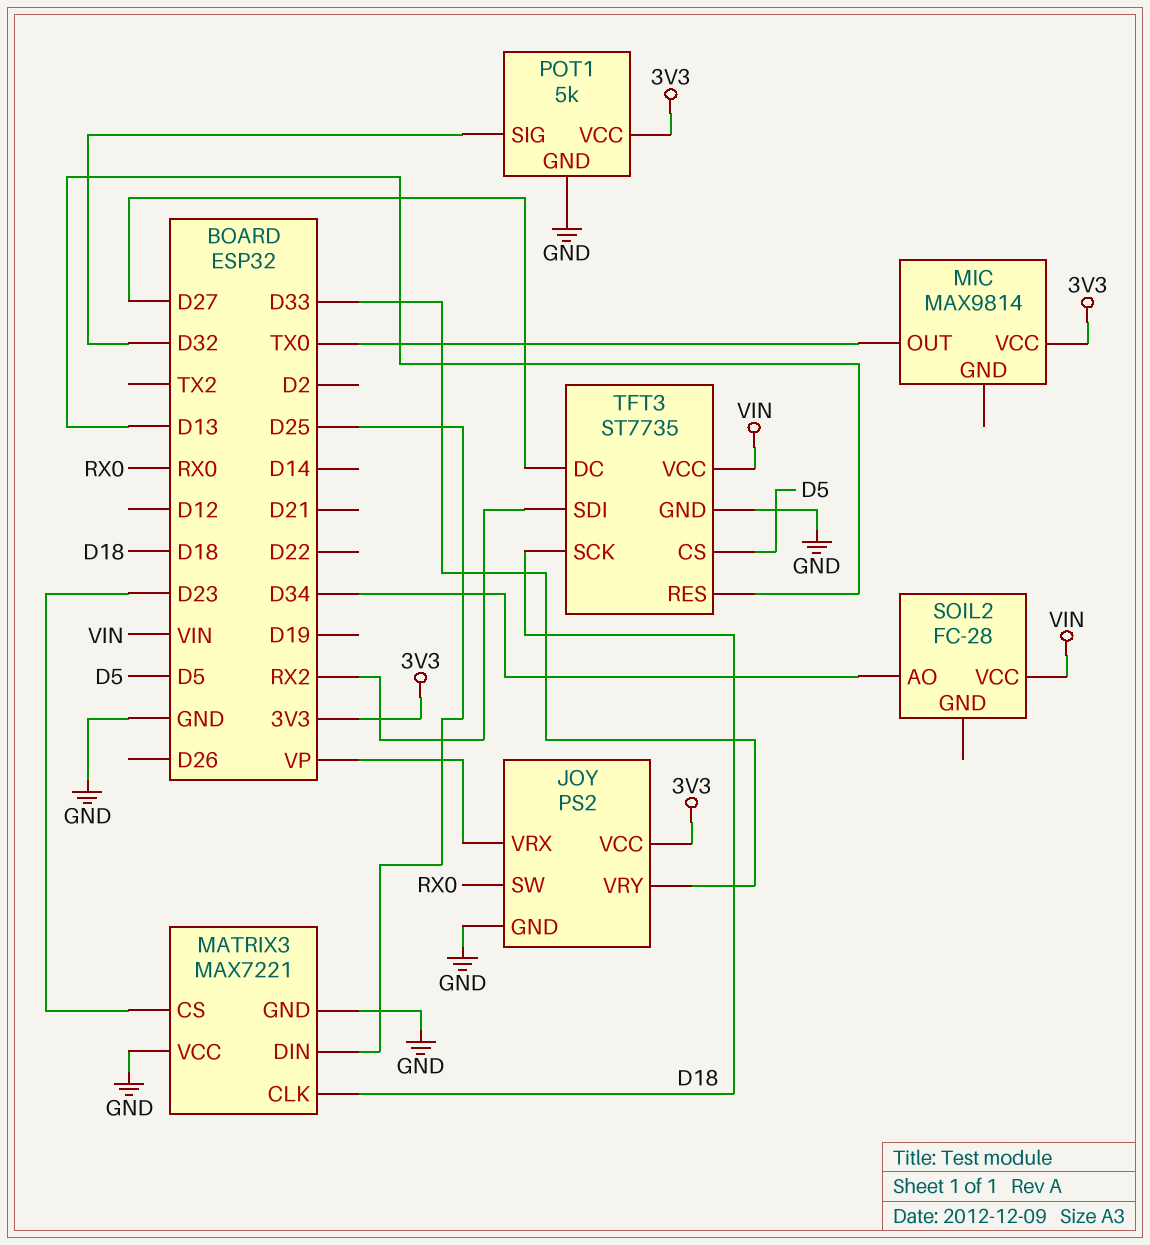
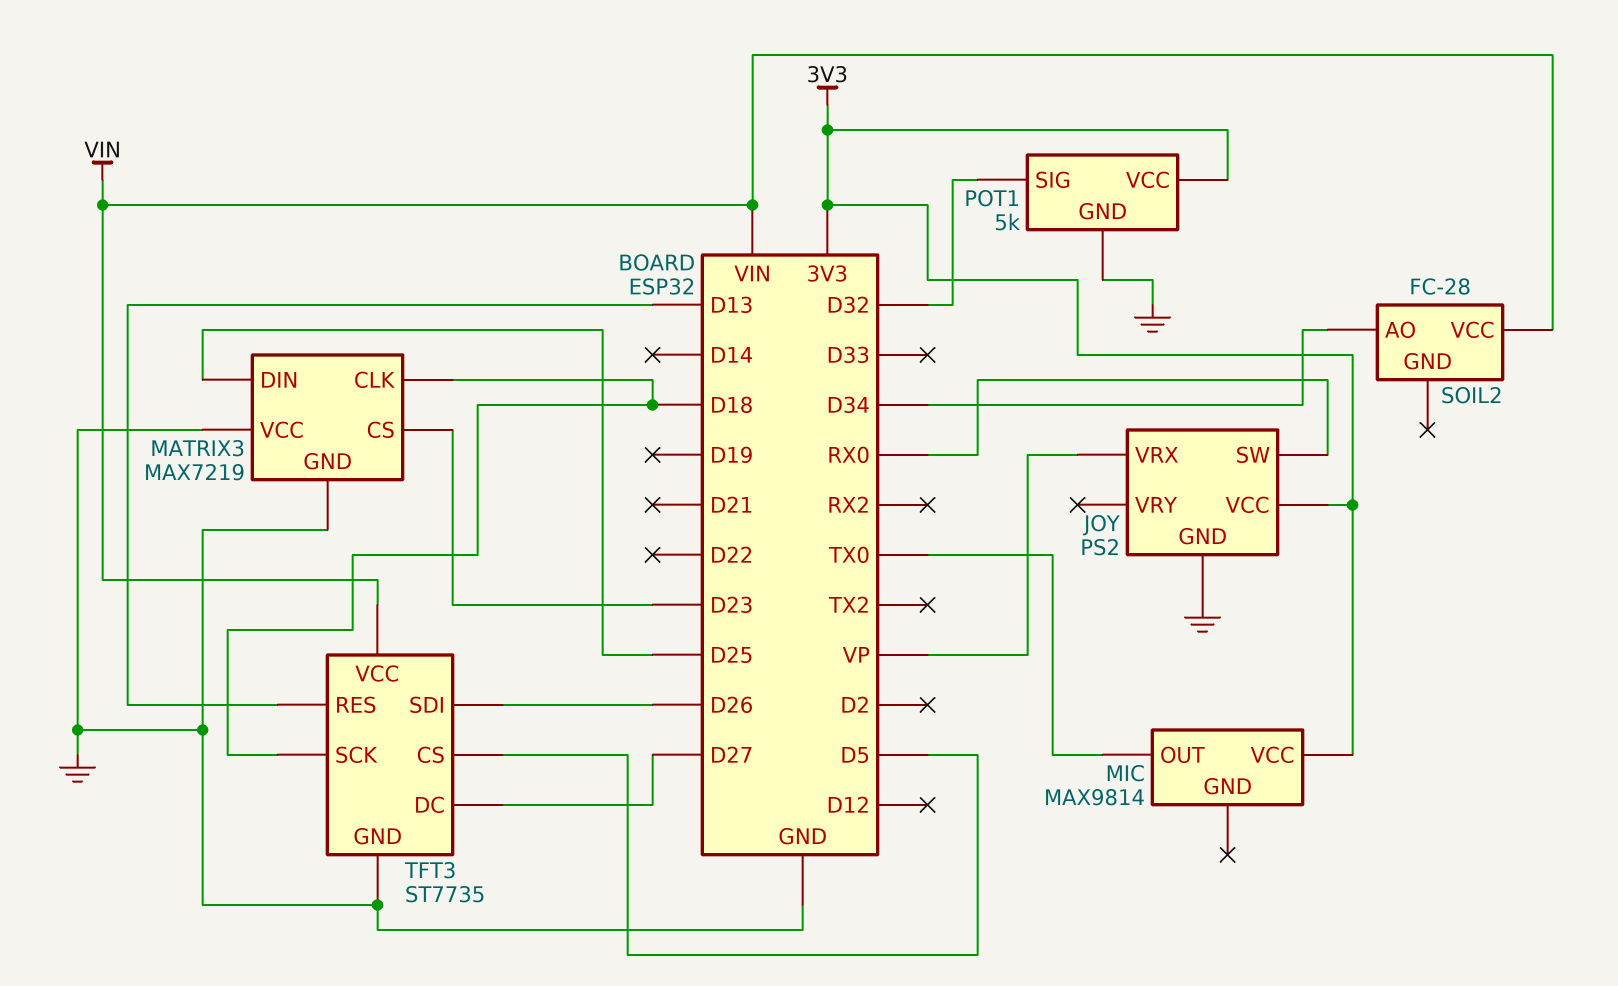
JOY pin VRY: D33 -> none
MATRIX3: MAX7221 -> MAX7219
TFT3 pin SDI: RX2 -> D26

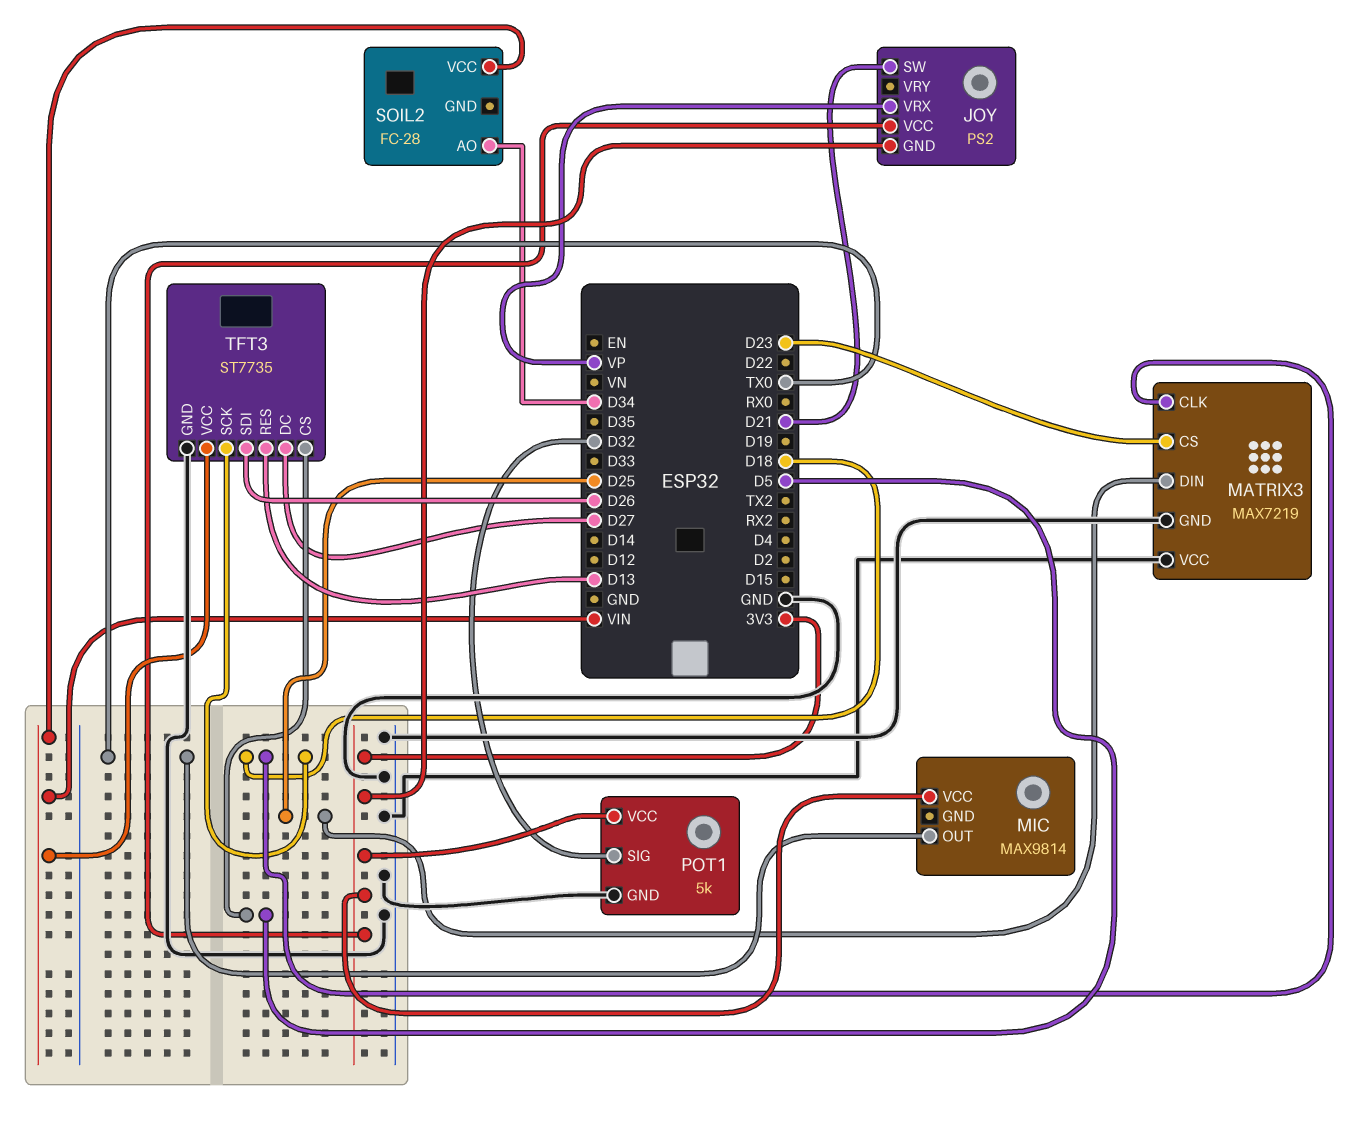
JOY pin GND: GND -> 3V3
JOY pin SW: RX0 -> D21

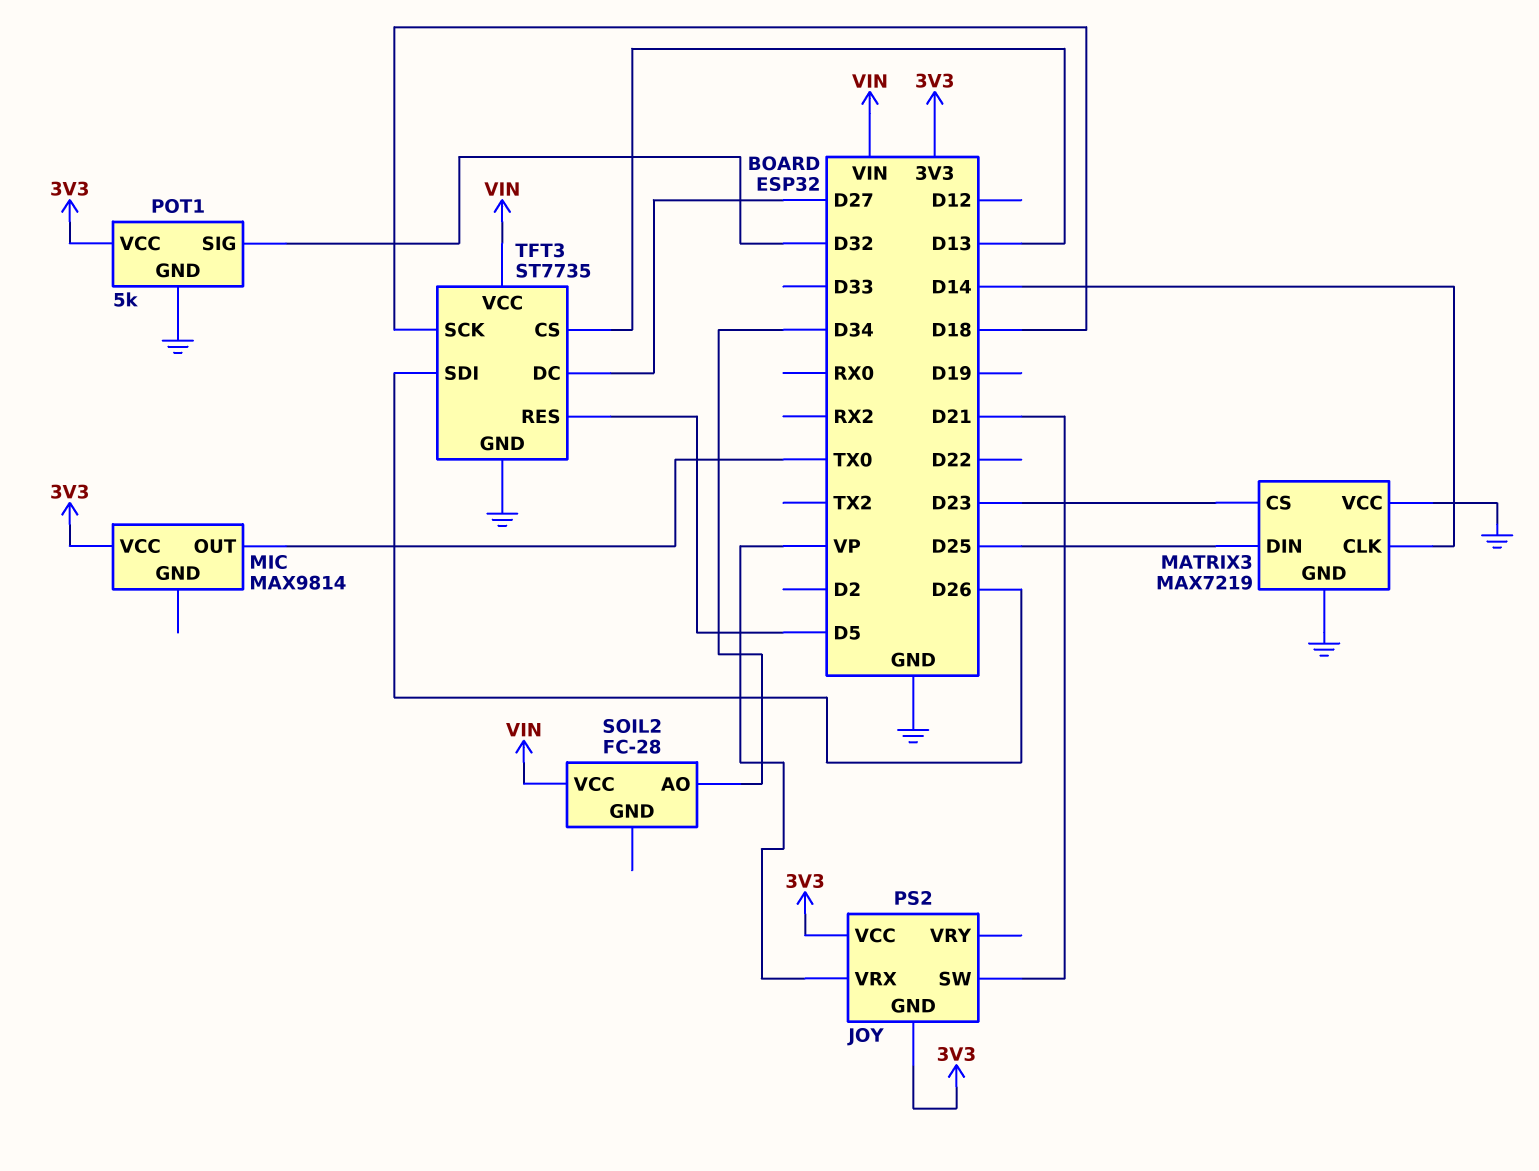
MATRIX3 pin CLK: D18 -> D14
TFT3 pin CS: D5 -> D13
TFT3 pin RES: D13 -> D5

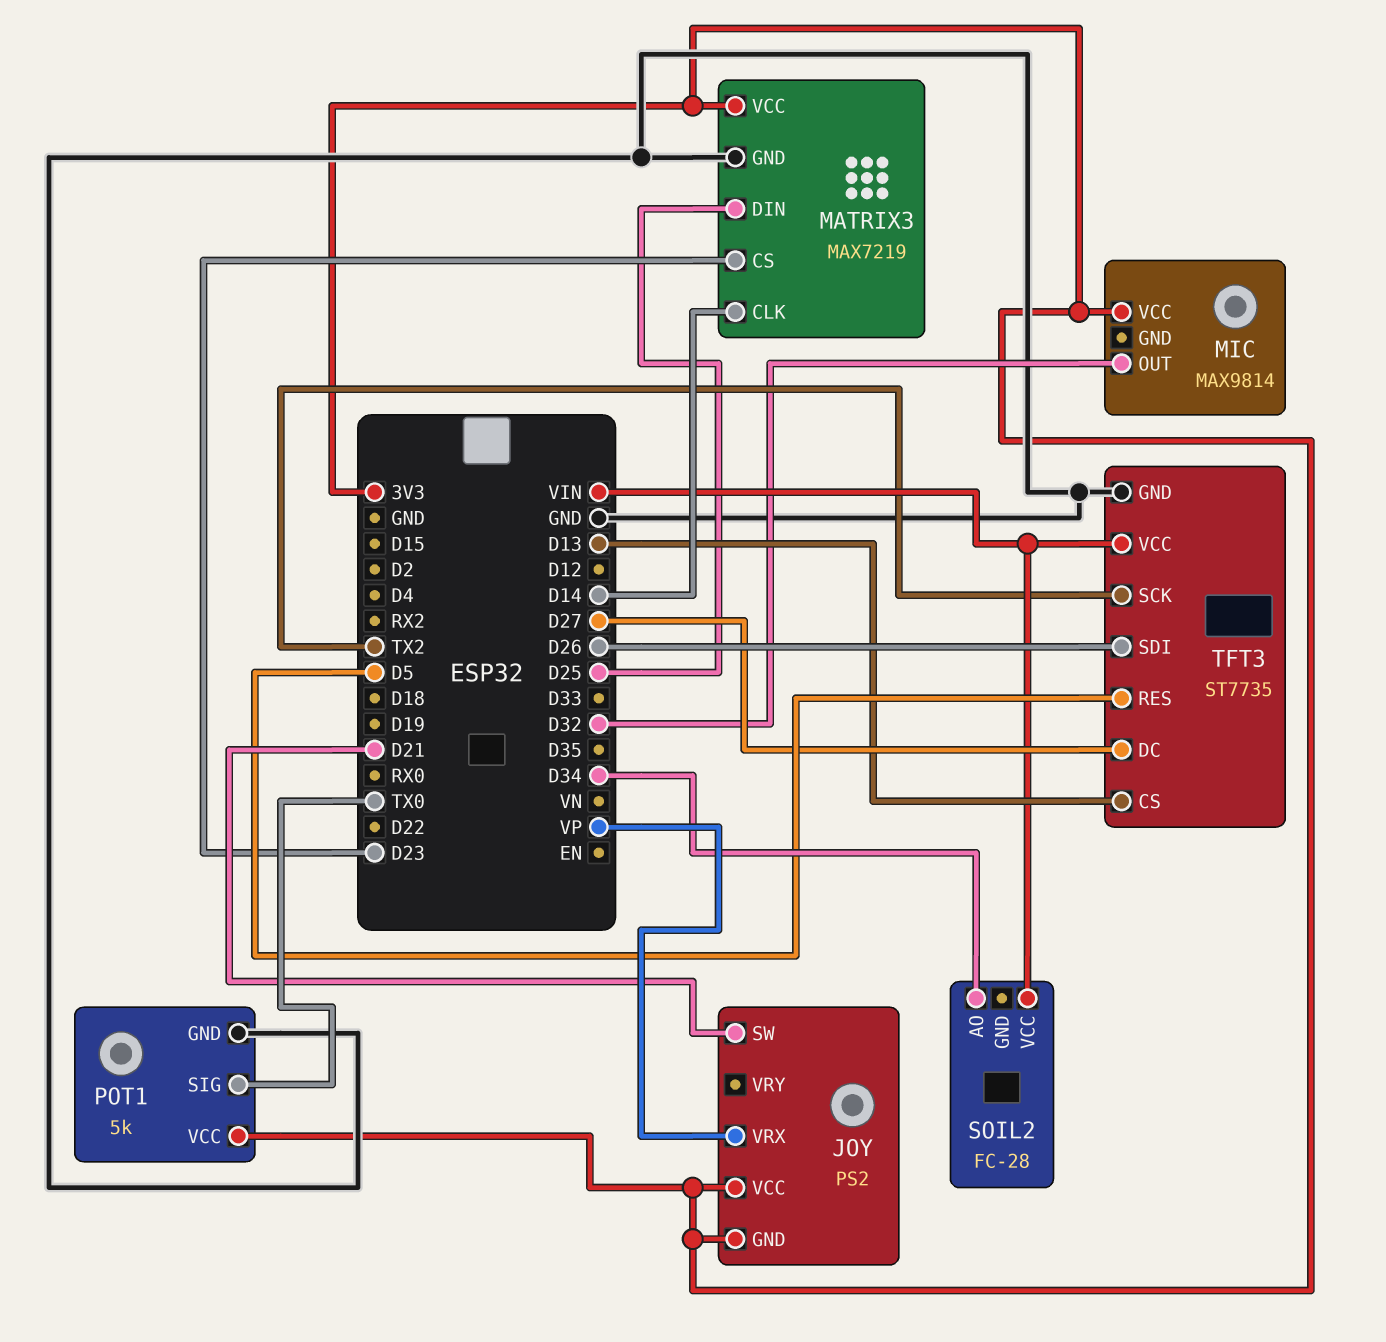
MATRIX3 pin VCC: GND -> 3V3
MIC pin OUT: TX0 -> D32
POT1 pin SIG: D32 -> TX0
TFT3 pin SCK: D18 -> TX2

